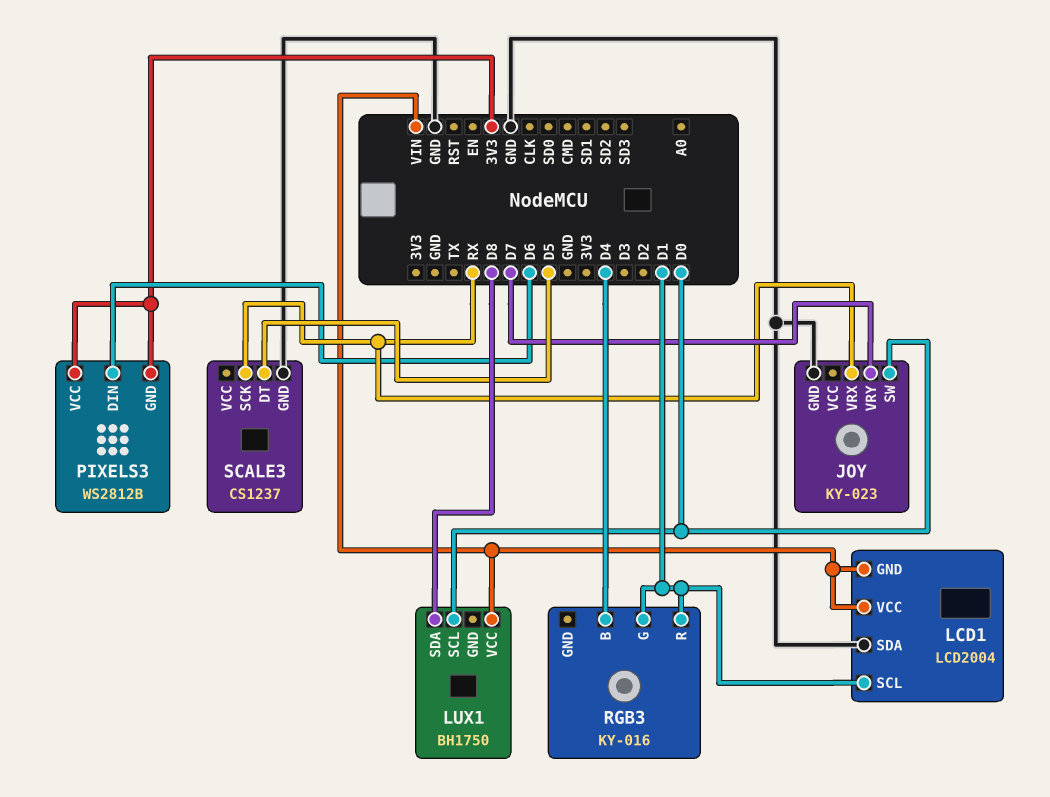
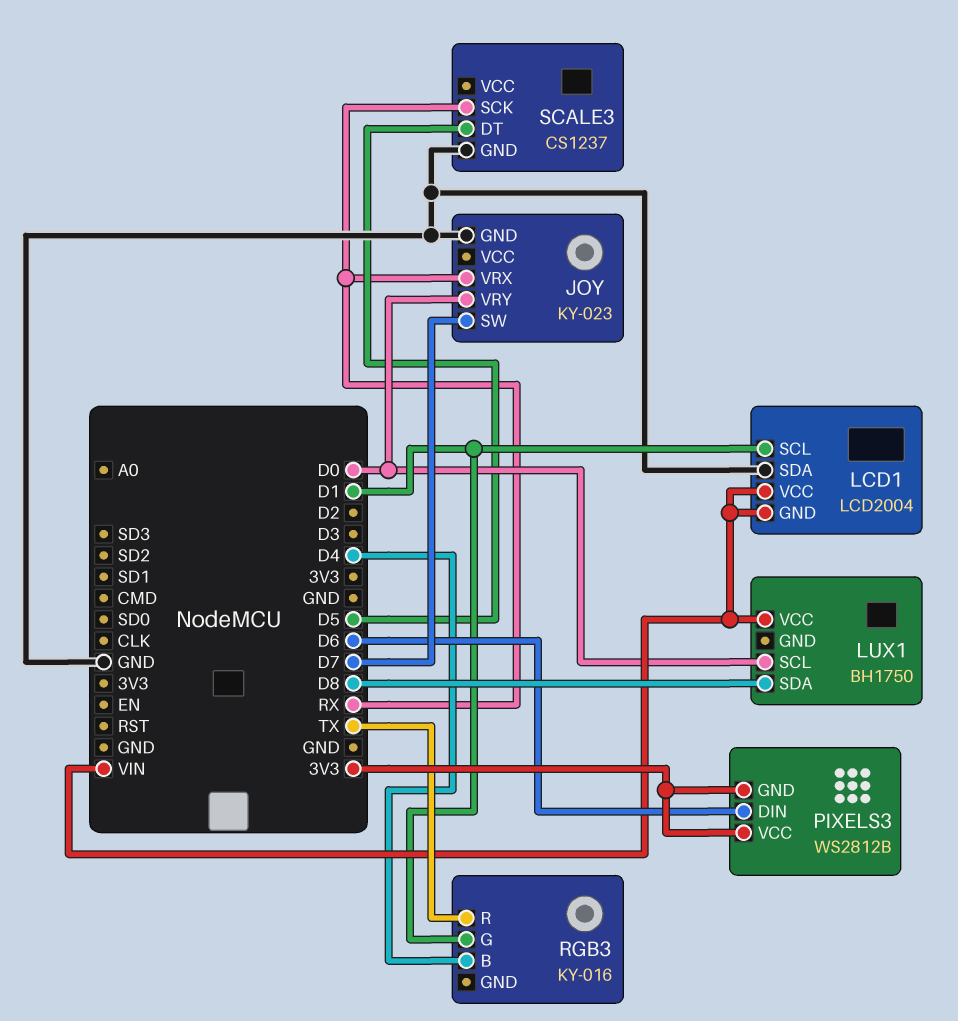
JOY pin SW: D0 -> D7
JOY pin VRY: D7 -> D0
RGB3 pin R: D1 -> TX

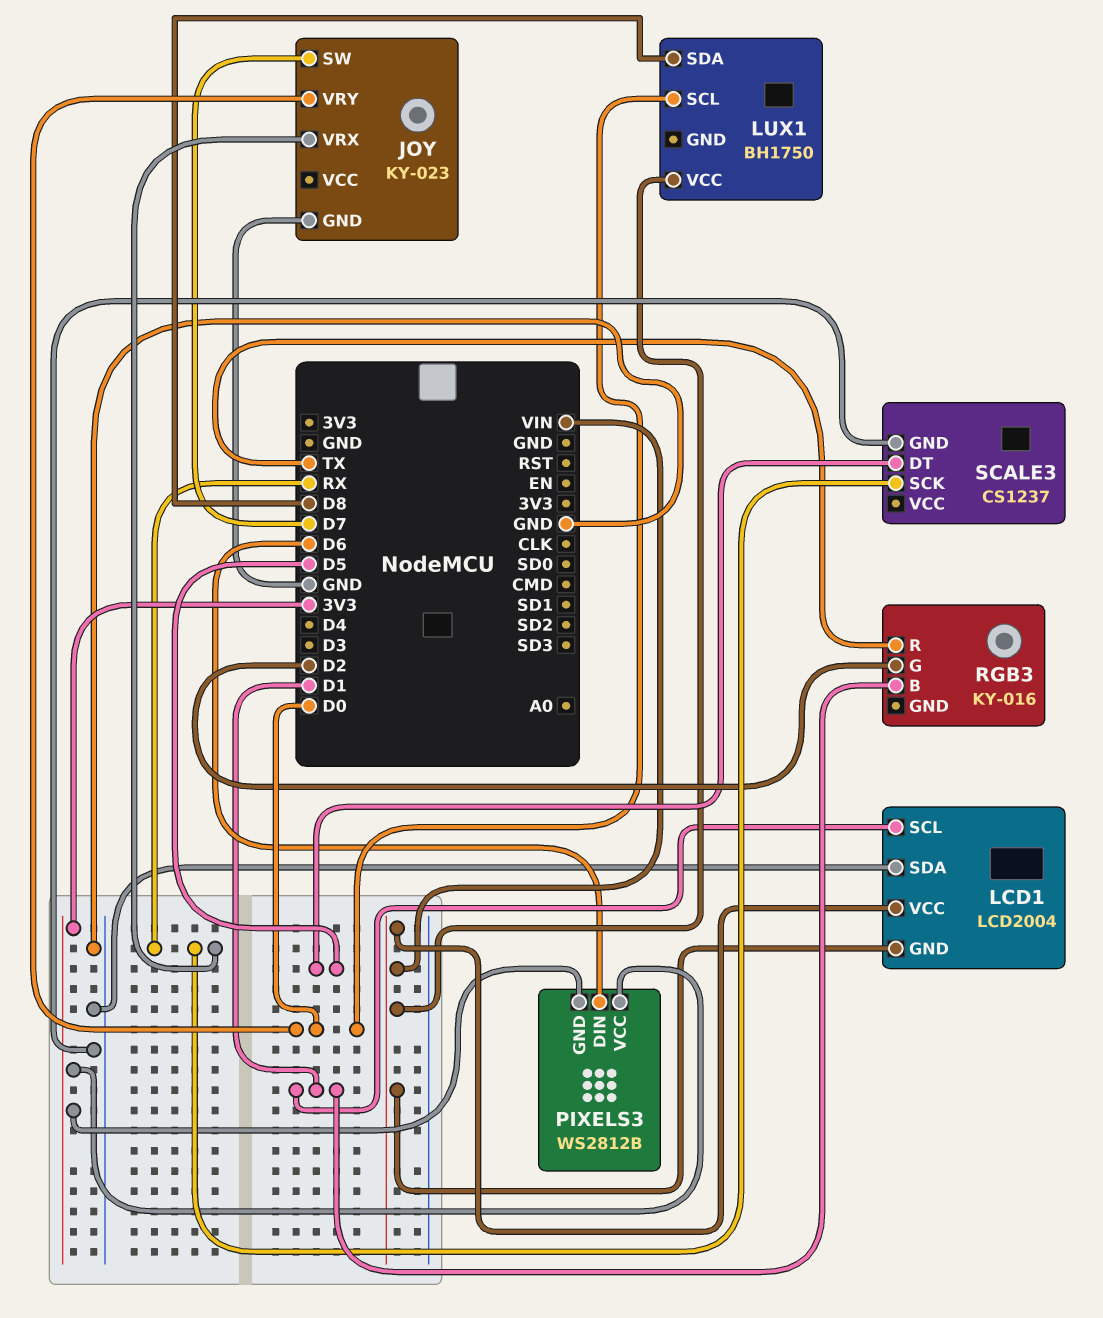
RGB3 pin B: D4 -> D1
RGB3 pin G: D1 -> D2

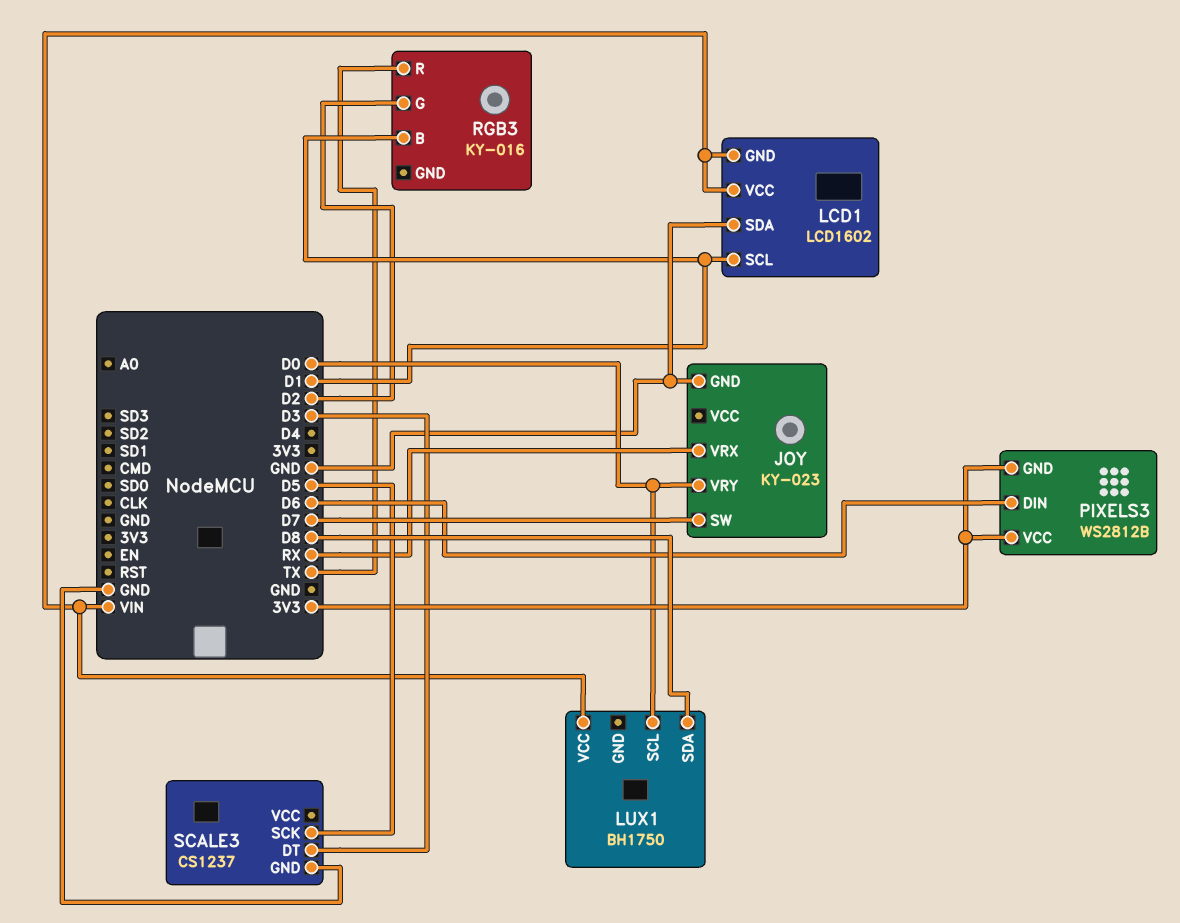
LCD1: LCD2004 -> LCD1602
SCALE3 pin DT: D5 -> D3
SCALE3 pin SCK: RX -> D5

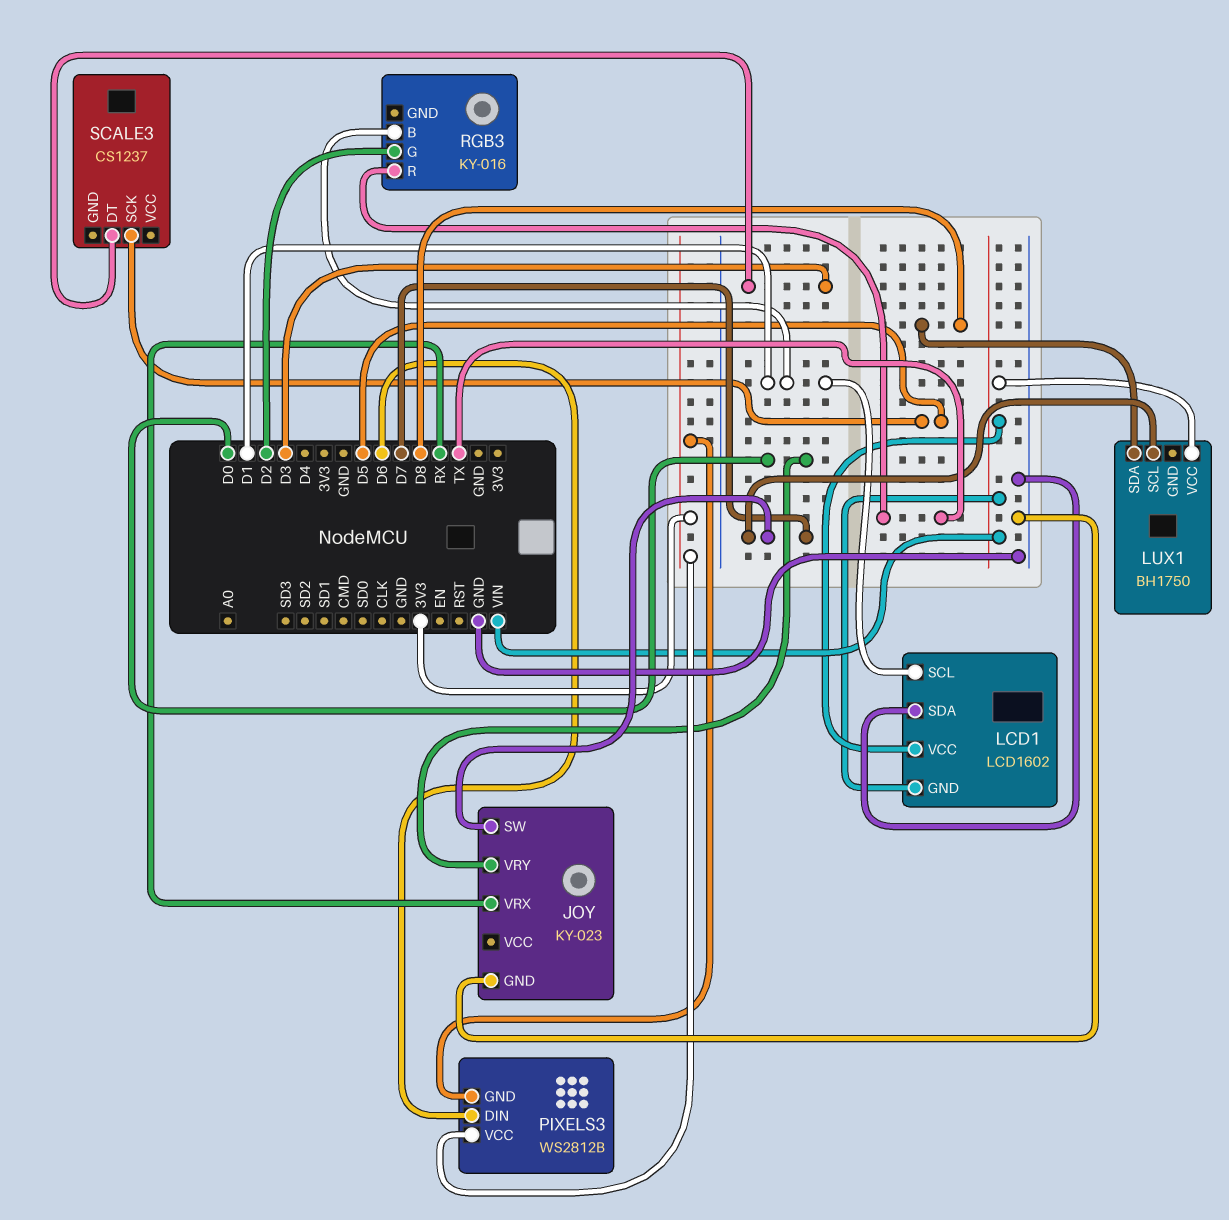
LUX1 pin SCL: D0 -> D7
SCALE3 pin GND: GND -> none

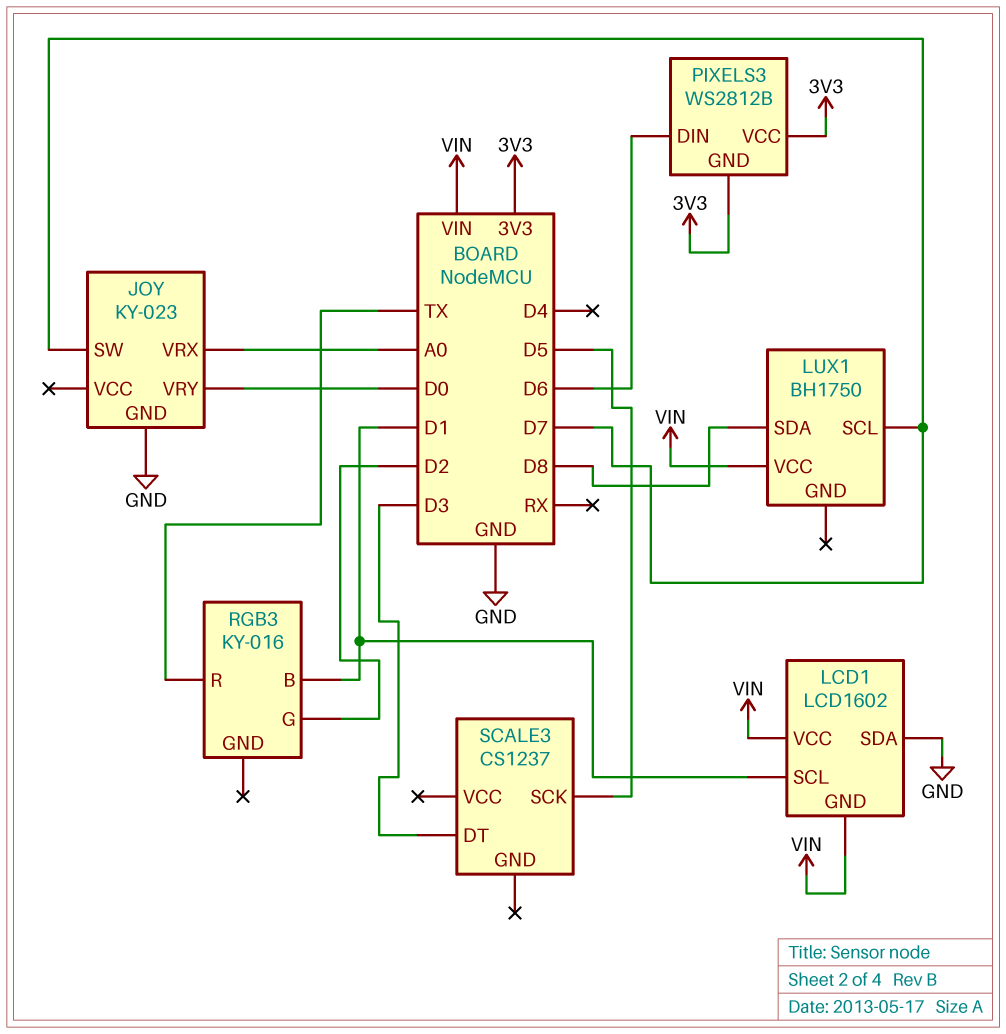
JOY pin VRX: RX -> A0

